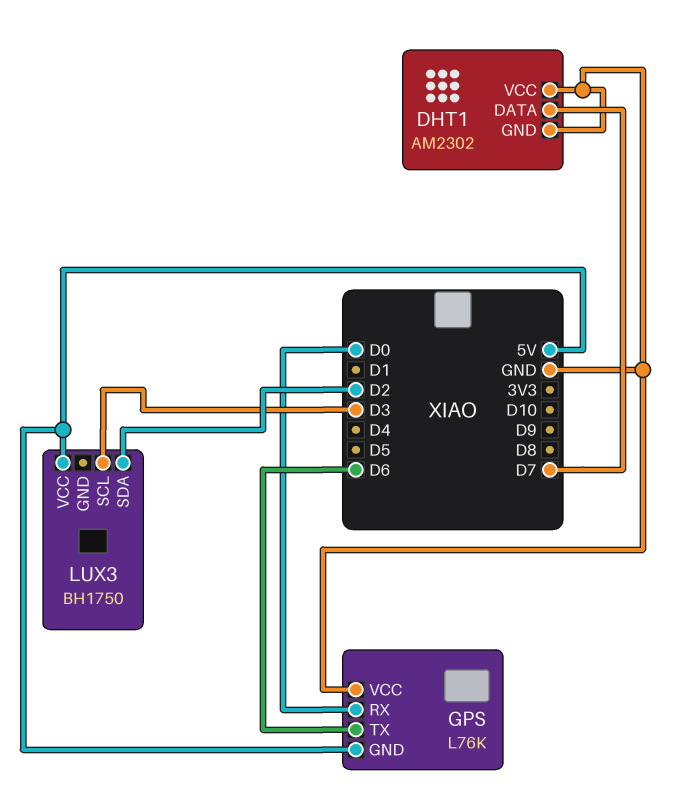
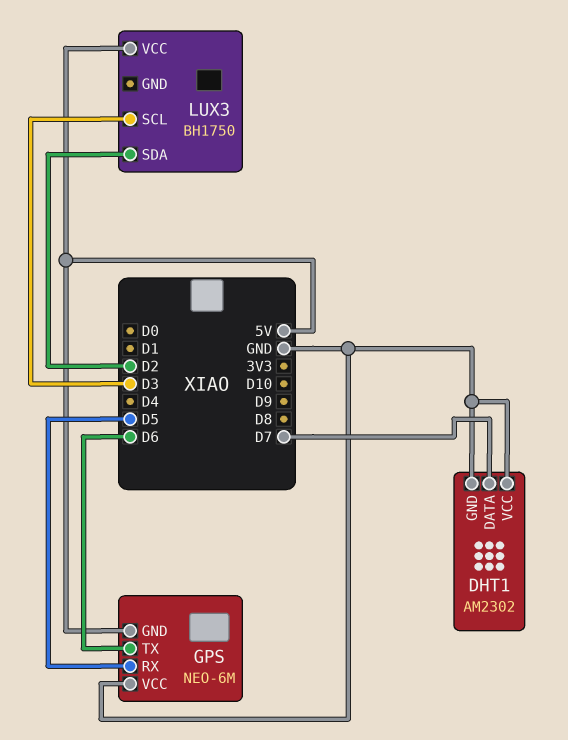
GPS: L76K -> NEO-6M
GPS pin RX: D0 -> D5

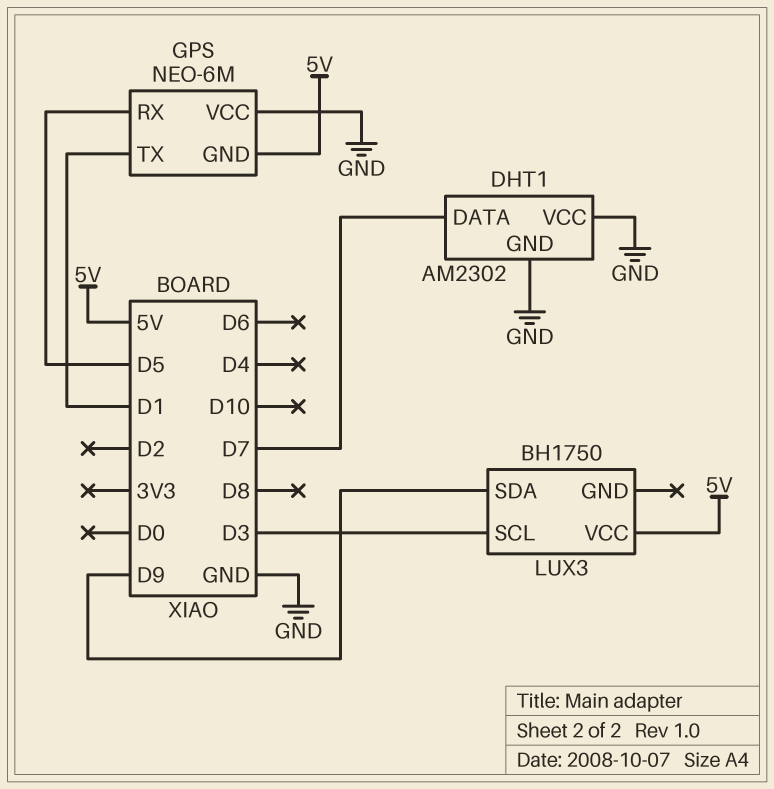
GPS pin TX: D6 -> D1
LUX3 pin SDA: D2 -> D9

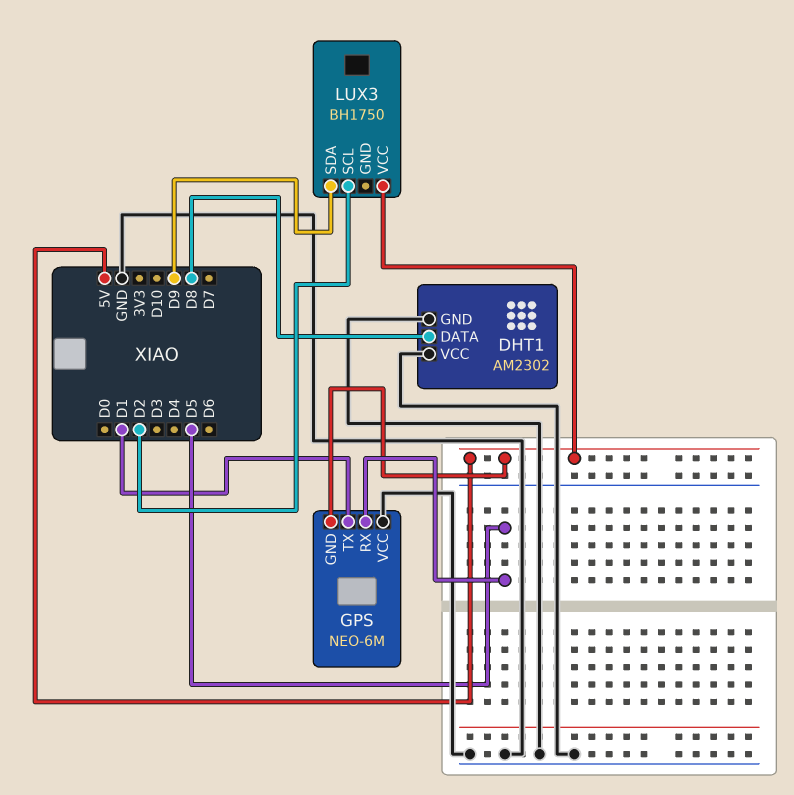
DHT1 pin DATA: D7 -> D8
LUX3 pin SCL: D3 -> D2

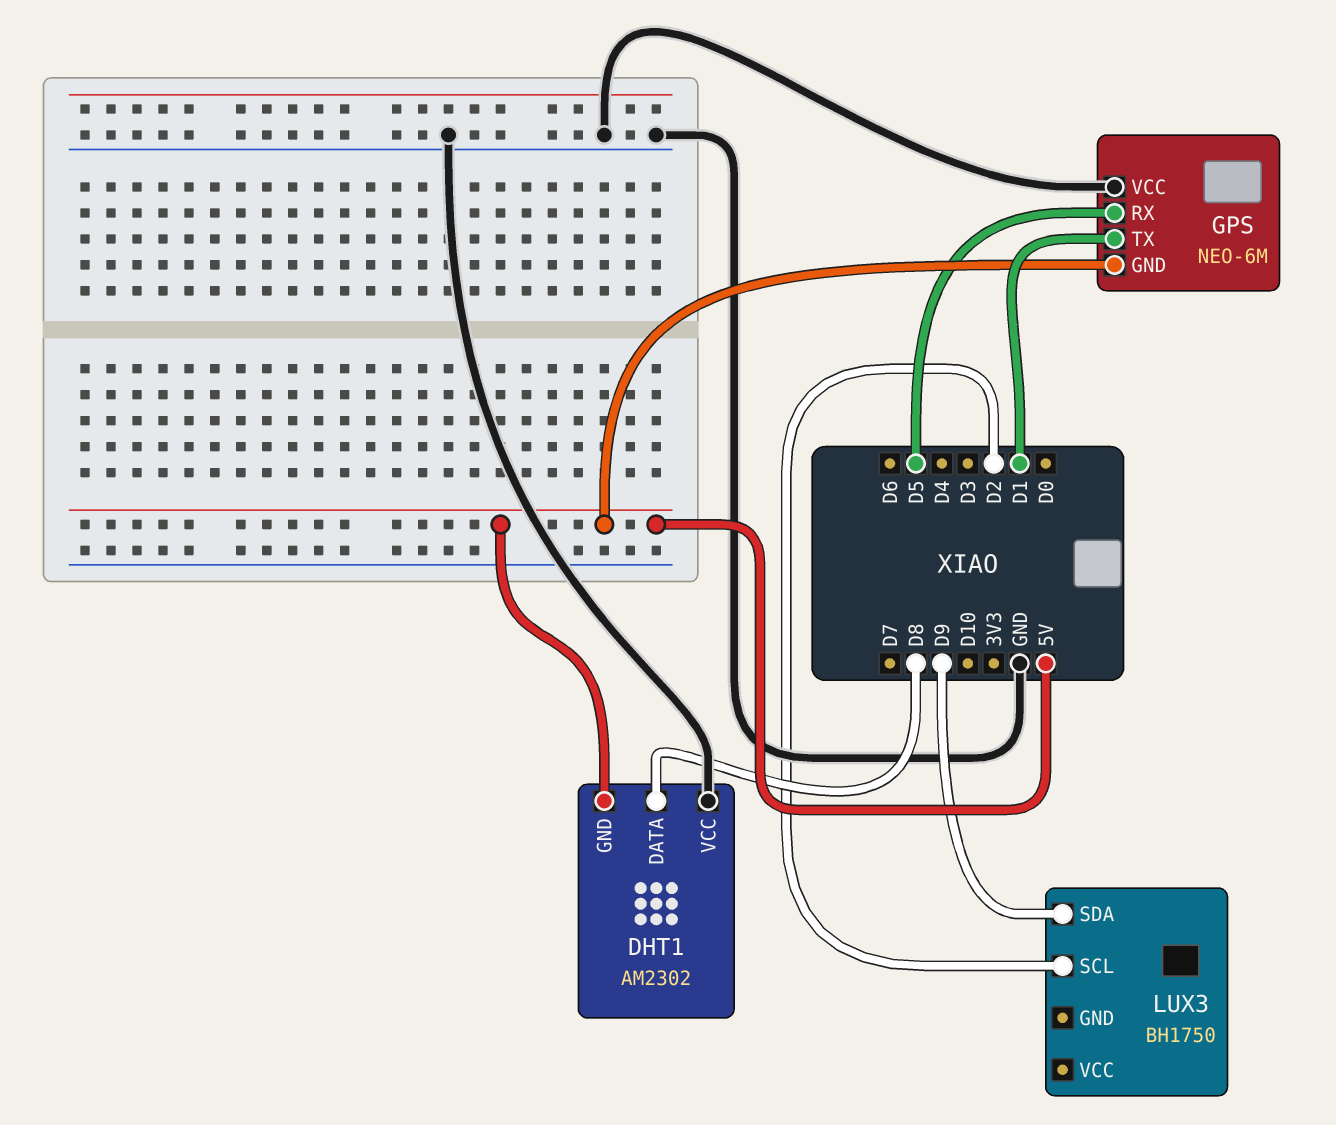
DHT1 pin GND: GND -> 5V
LUX3 pin VCC: 5V -> none

